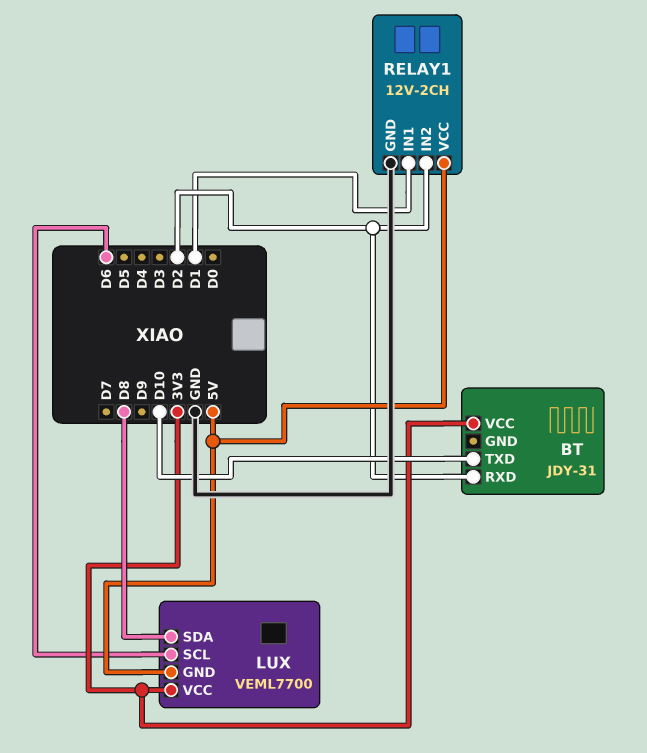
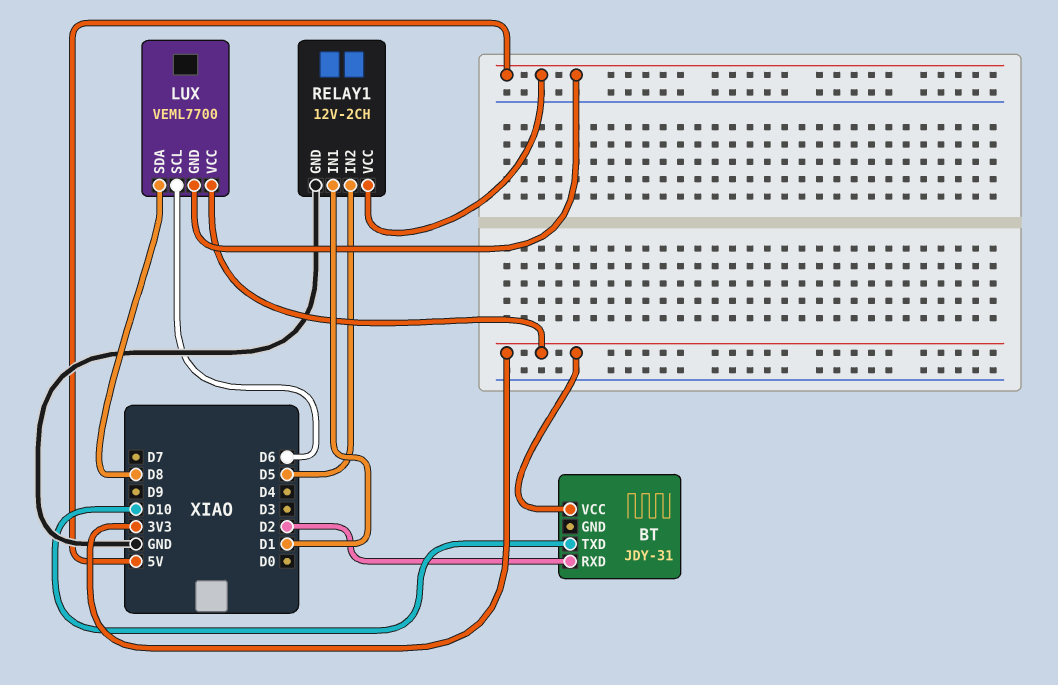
RELAY1 pin IN2: D2 -> D5

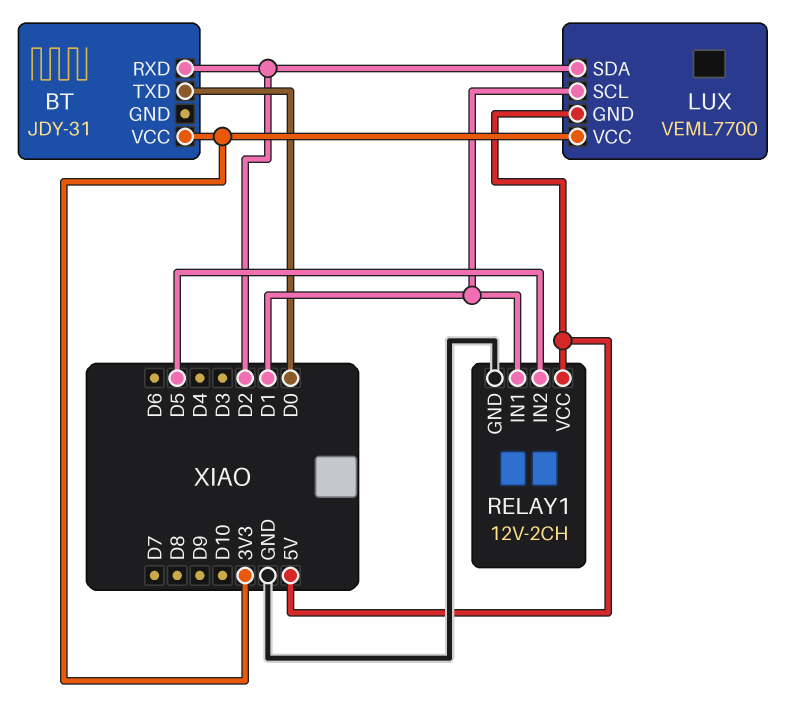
BT pin TXD: D10 -> D0
LUX pin SCL: D6 -> D1
LUX pin SDA: D8 -> D2

